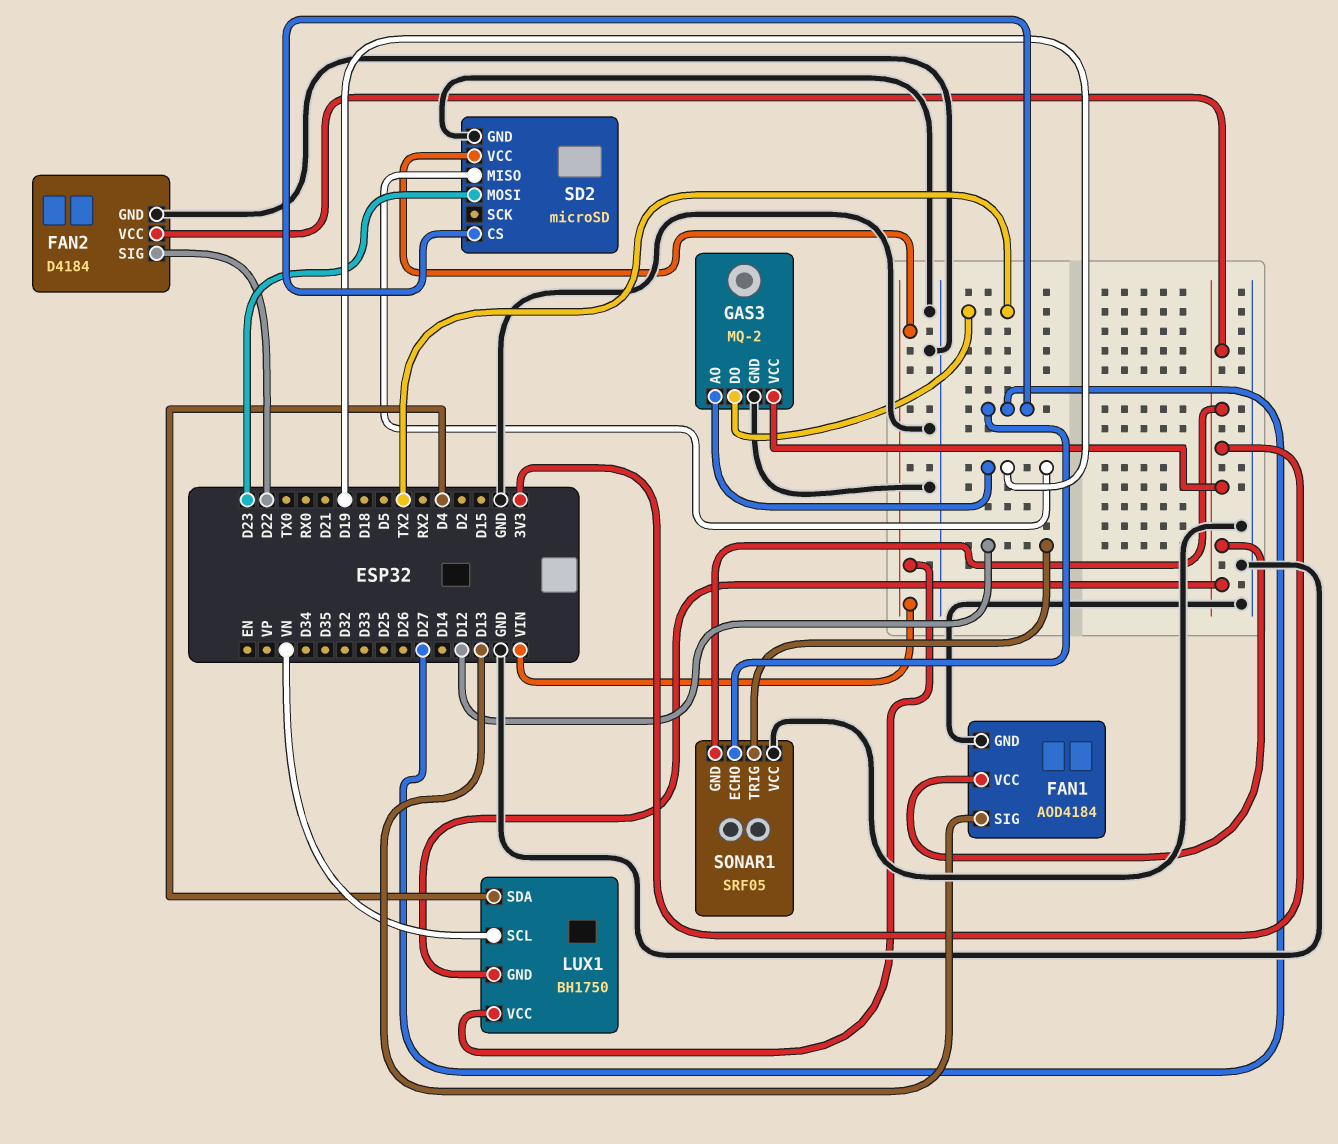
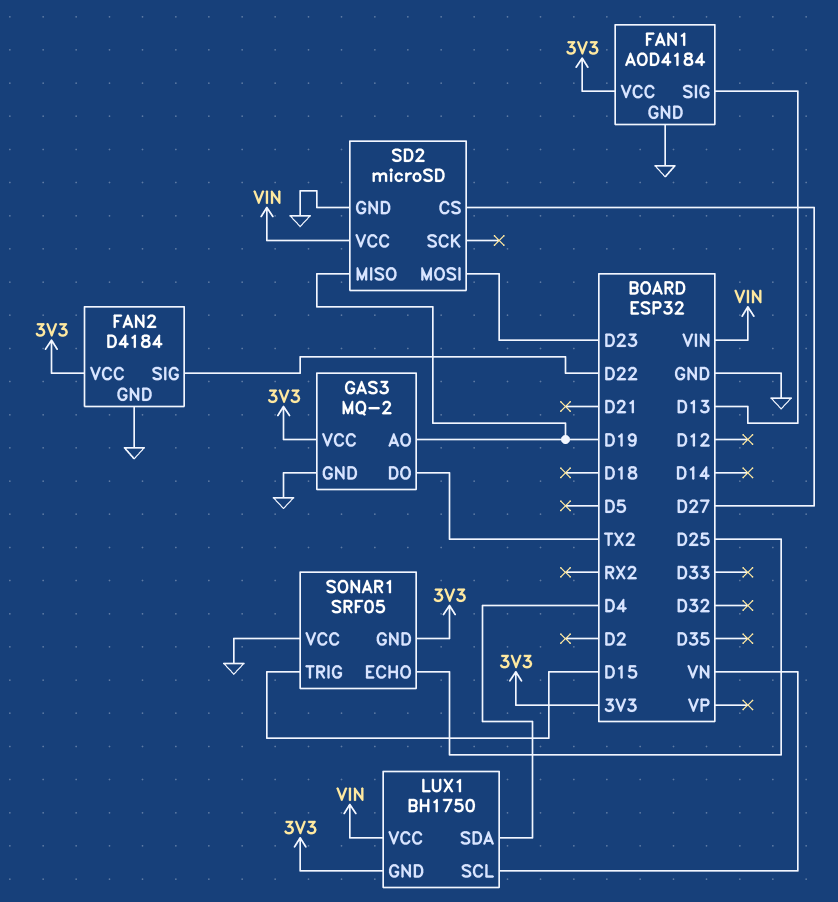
SONAR1 pin ECHO: D27 -> D25
SONAR1 pin TRIG: D12 -> D15

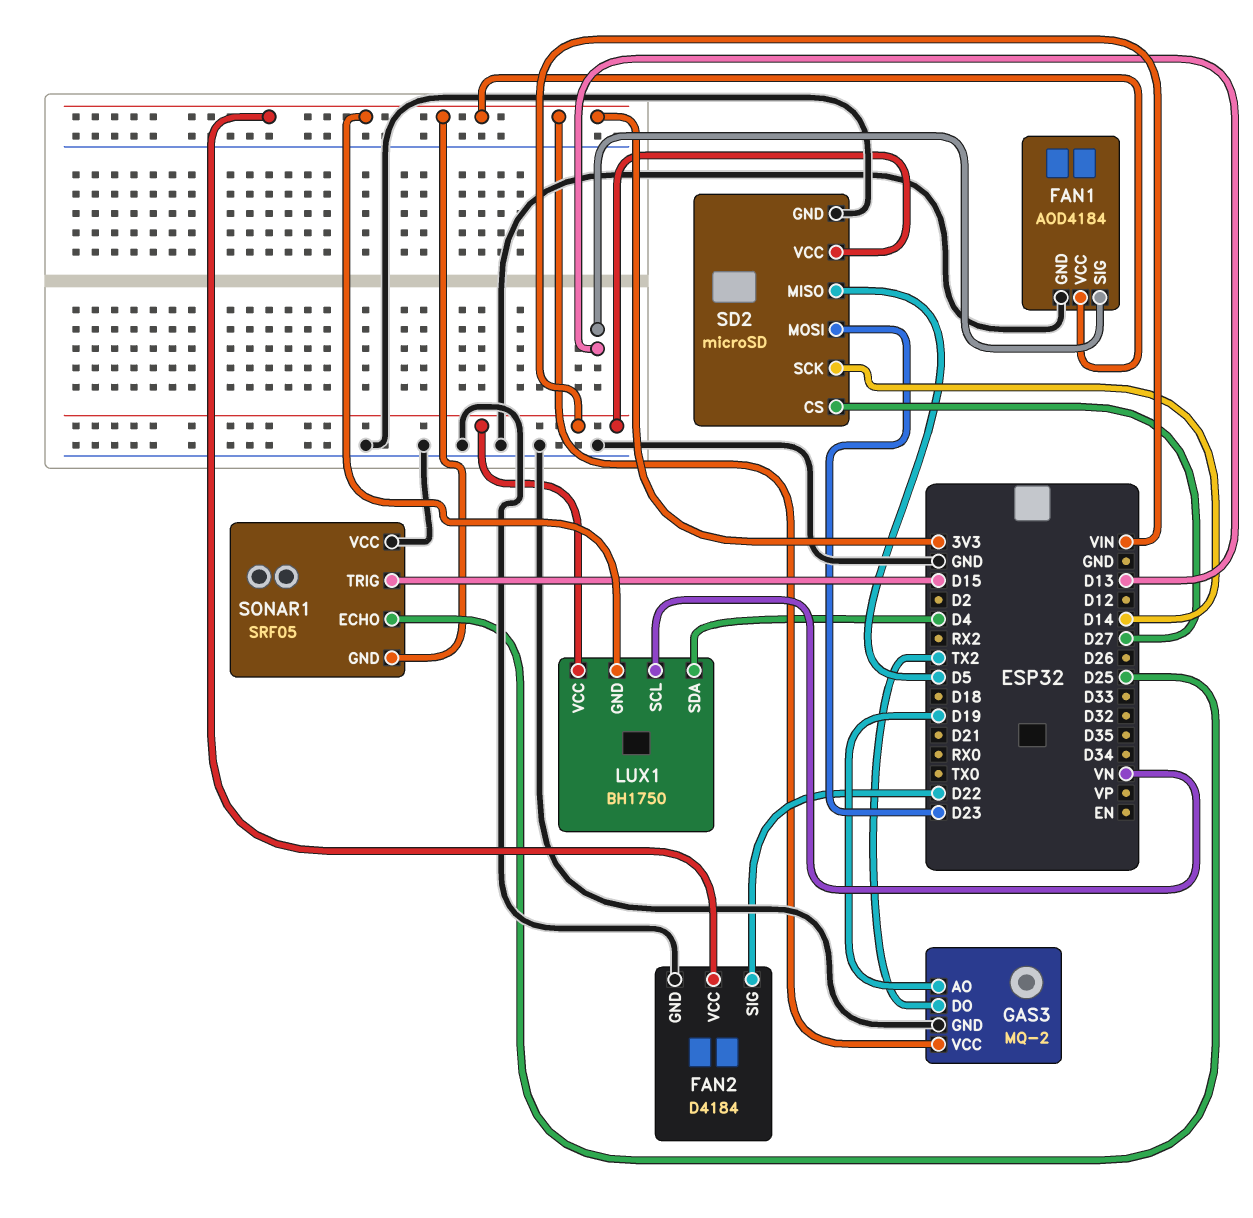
SD2 pin MISO: D19 -> D5
SD2 pin SCK: none -> D14

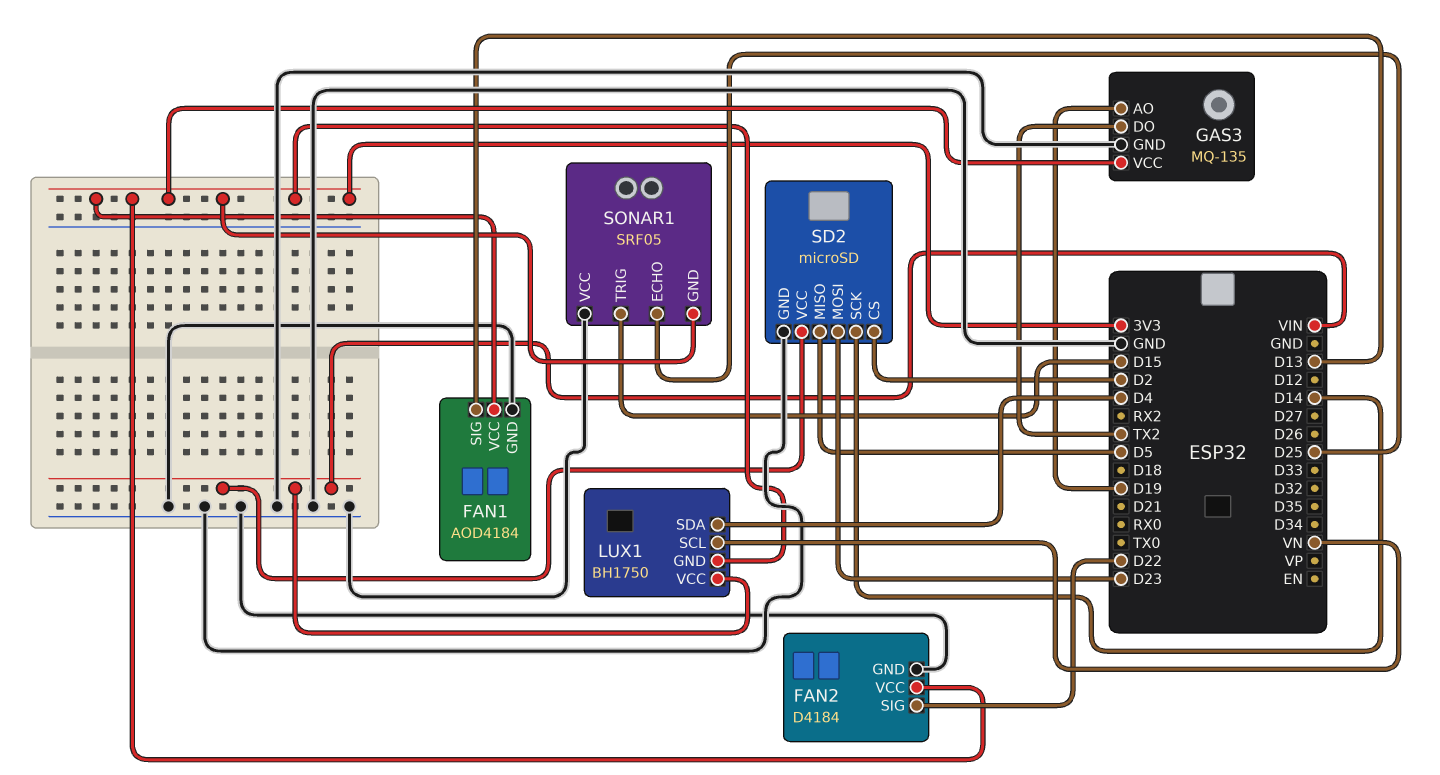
GAS3: MQ-2 -> MQ-135
SD2 pin CS: D27 -> D2

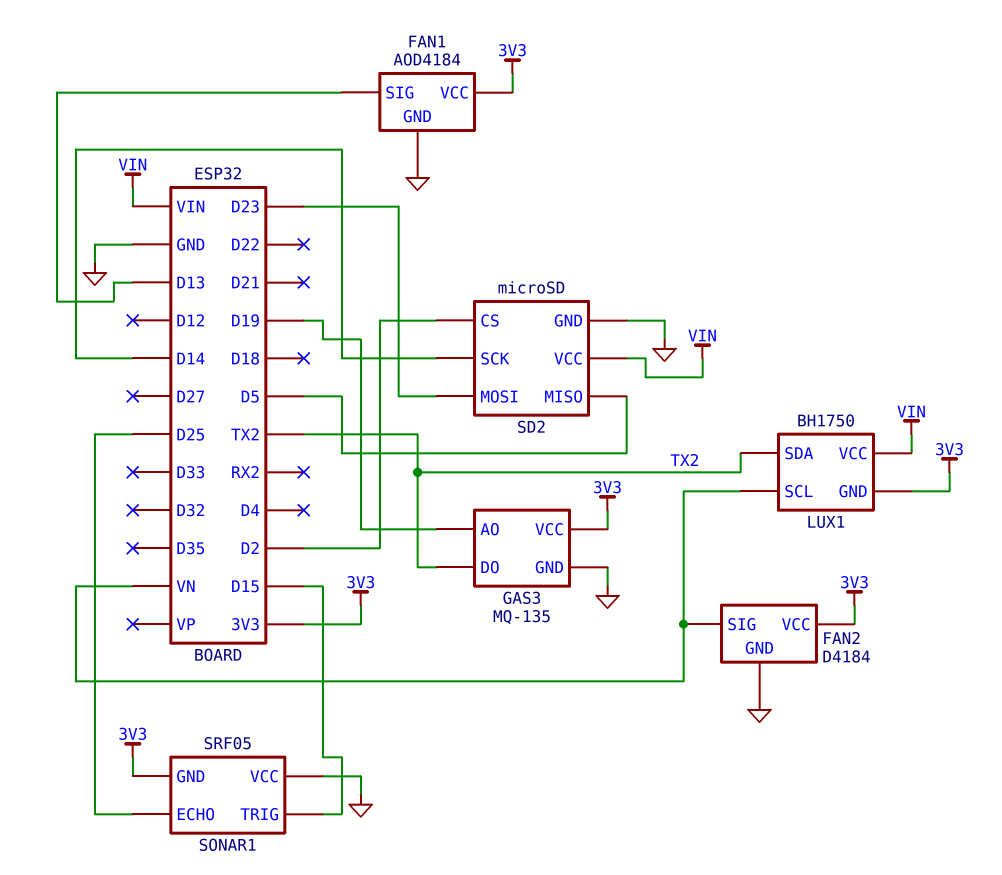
FAN2 pin SIG: D22 -> VN
LUX1 pin SDA: D4 -> TX2

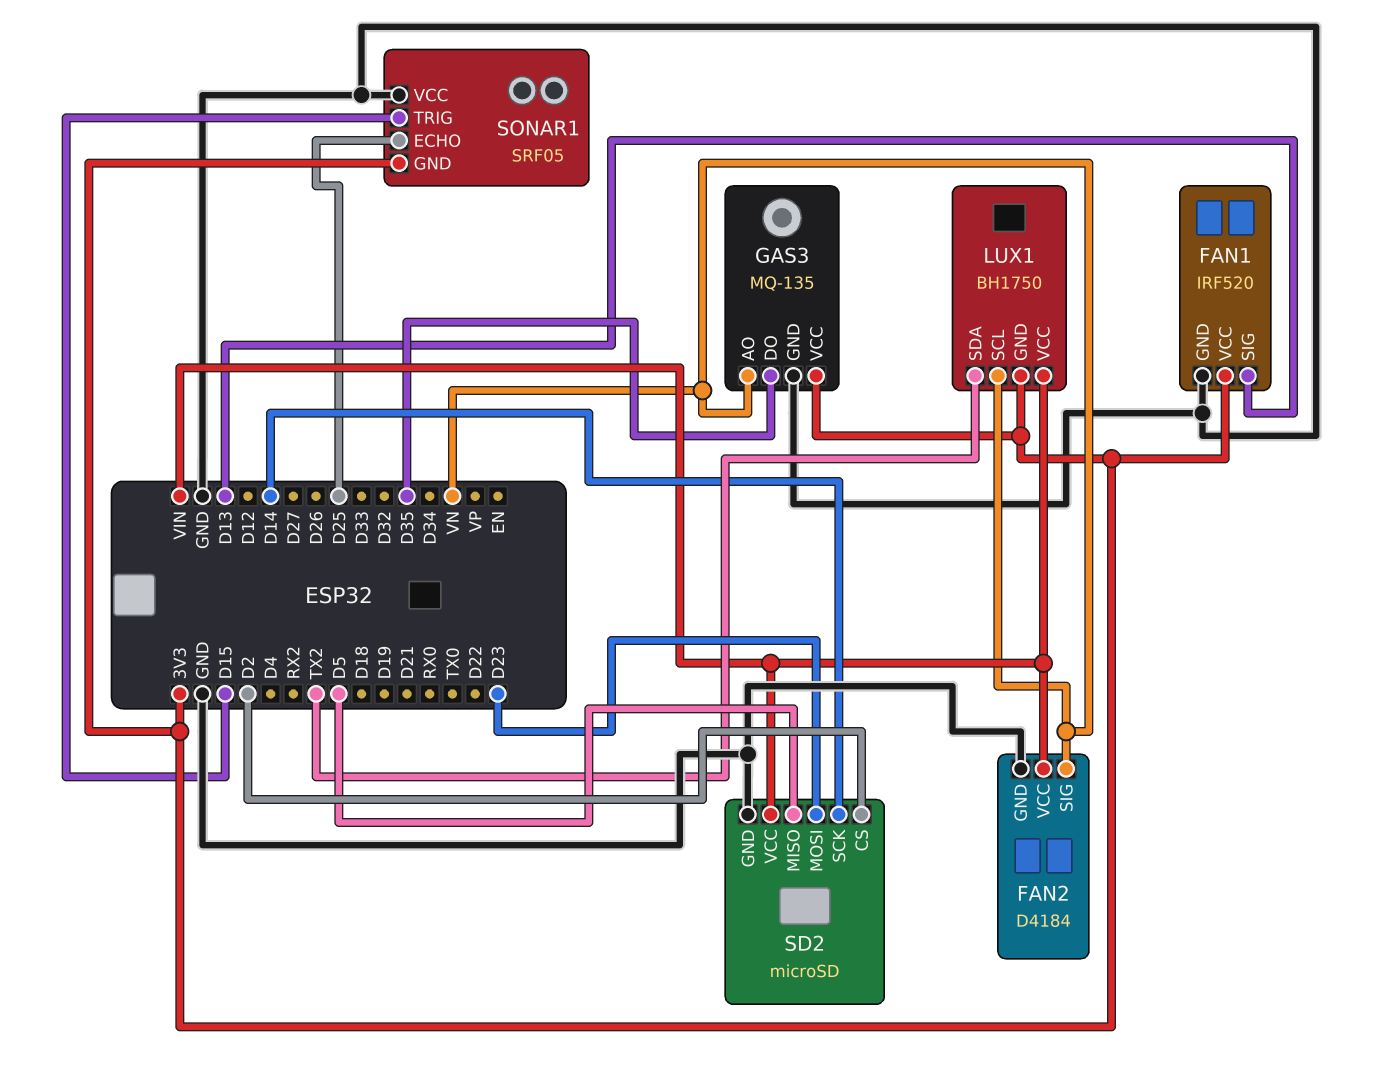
FAN1: AOD4184 -> IRF520
FAN2 pin VCC: 3V3 -> VIN
GAS3 pin AO: D19 -> VN
GAS3 pin DO: TX2 -> D35

